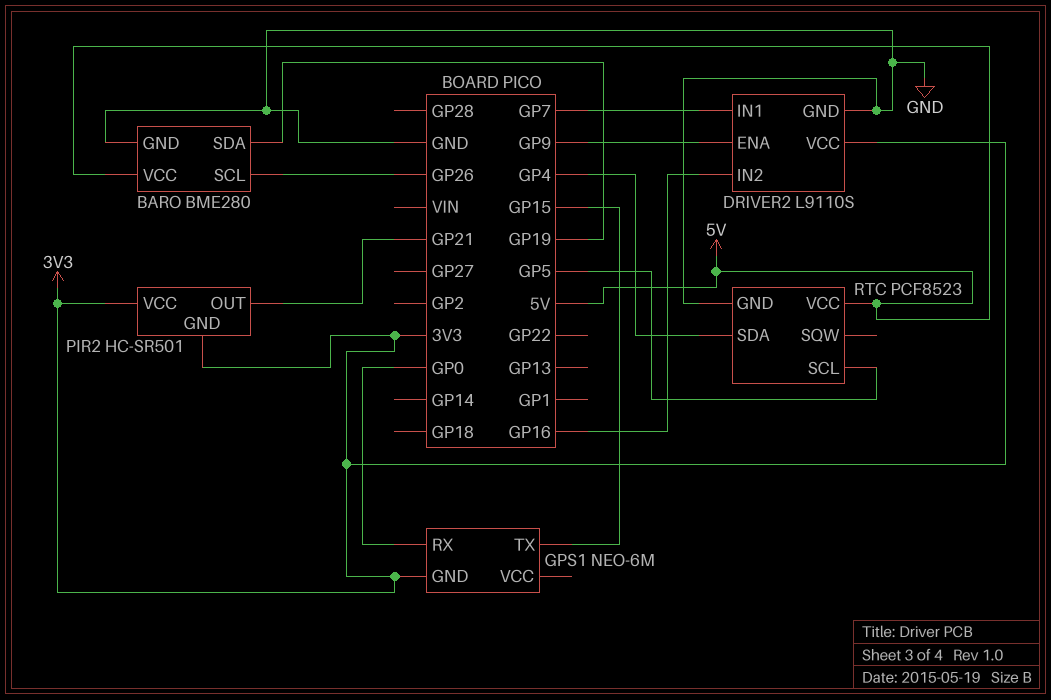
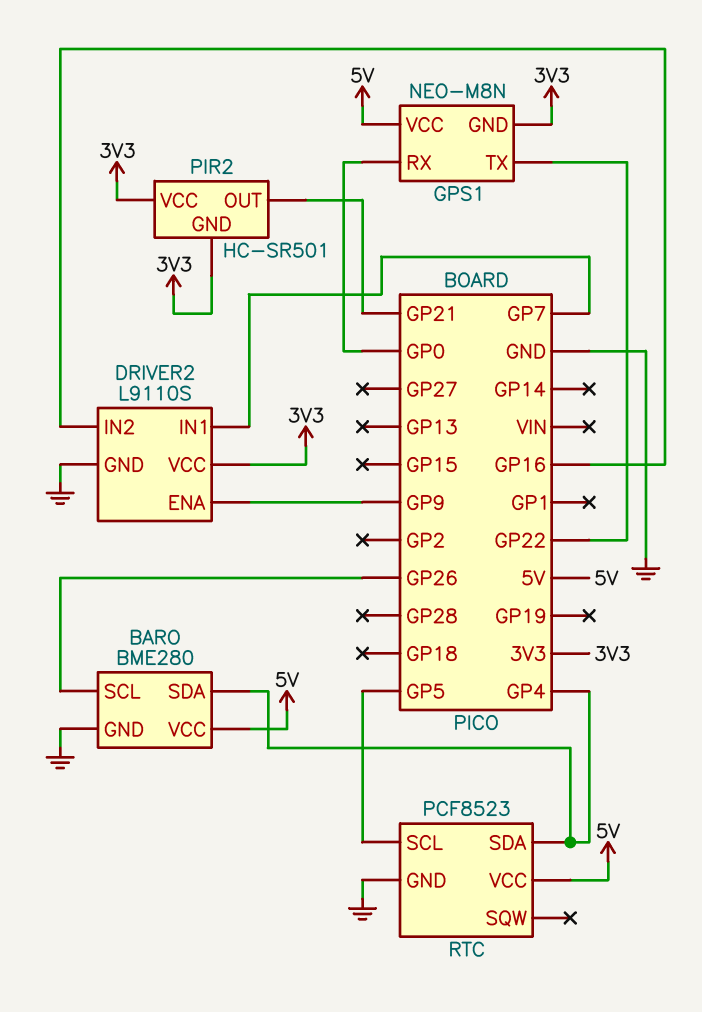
BARO pin SDA: GP19 -> GP4
GPS1: NEO-6M -> NEO-M8N
GPS1 pin TX: GP15 -> GP22
GPS1 pin VCC: none -> 5V

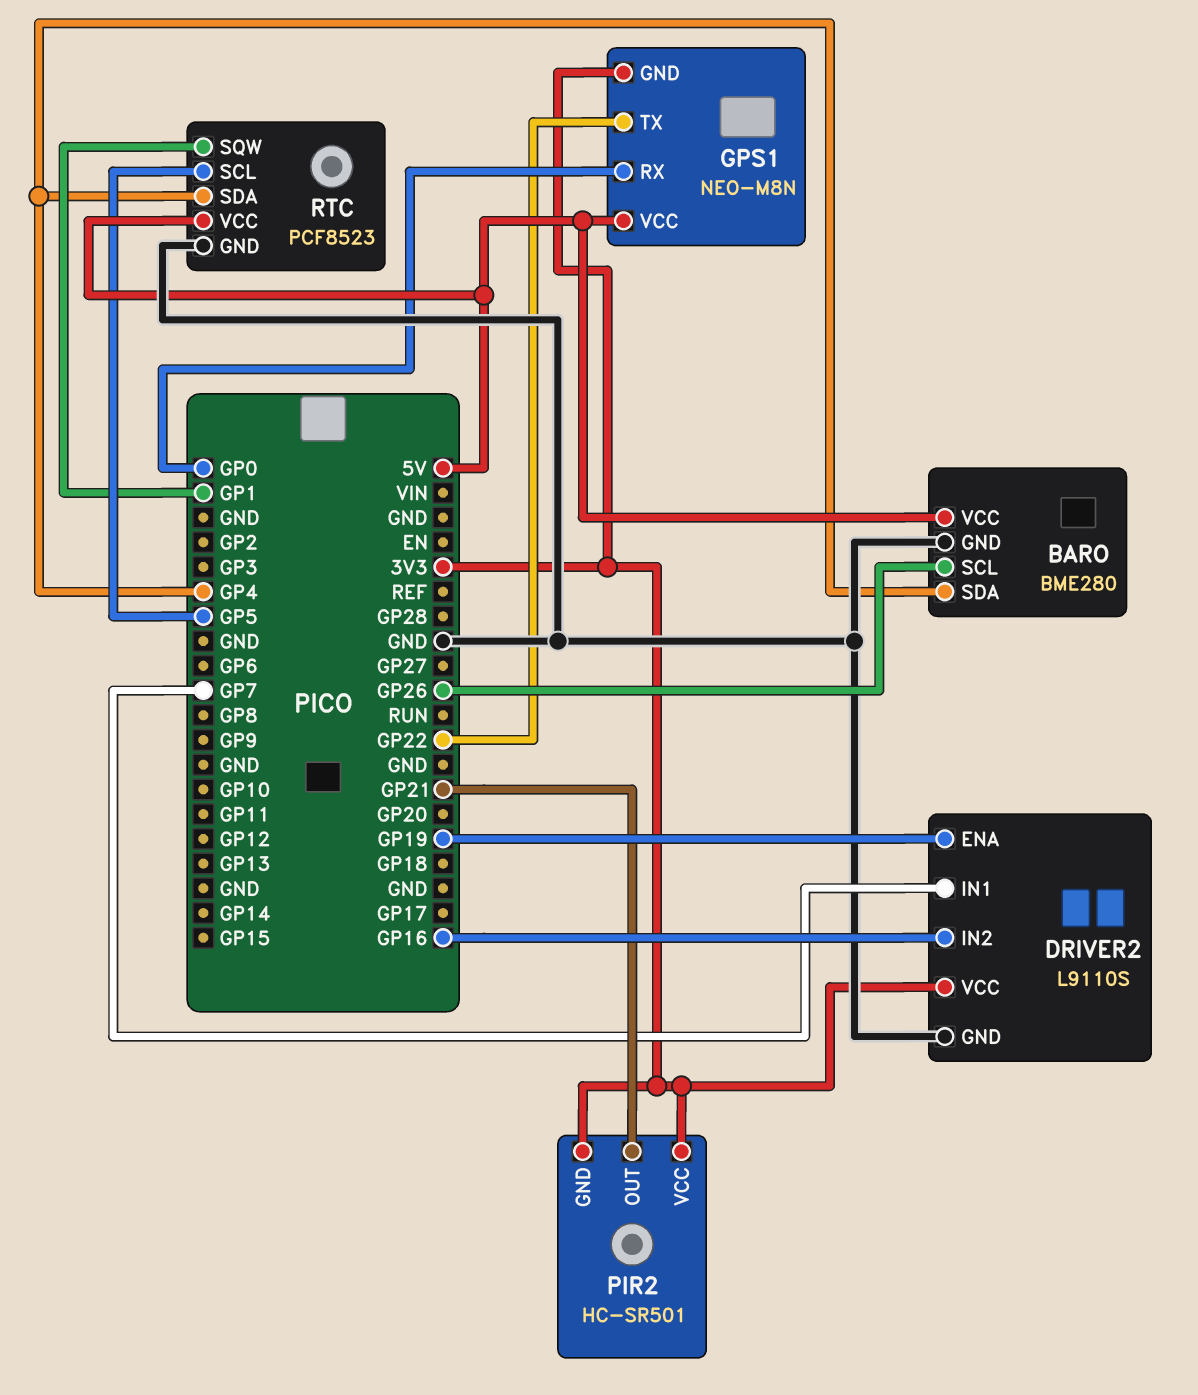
DRIVER2 pin ENA: GP9 -> GP19
RTC pin SQW: none -> GP1

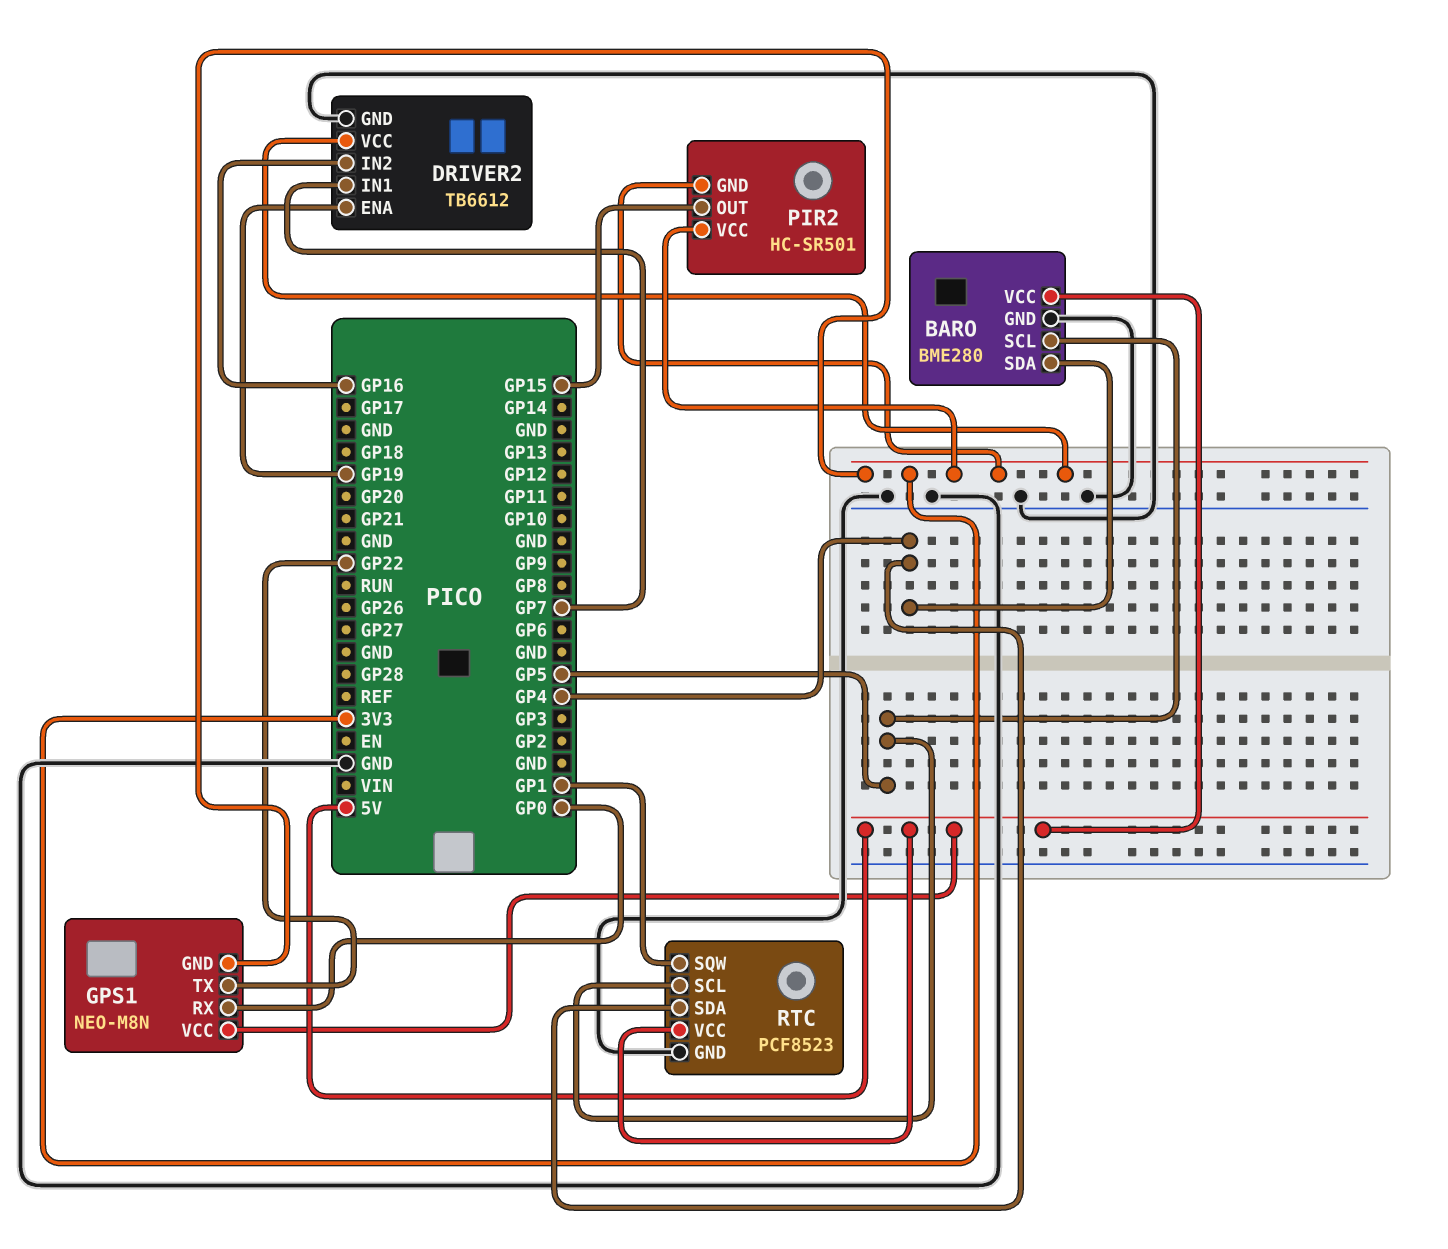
BARO pin SCL: GP26 -> GP5
DRIVER2: L9110S -> TB6612
PIR2 pin OUT: GP21 -> GP15

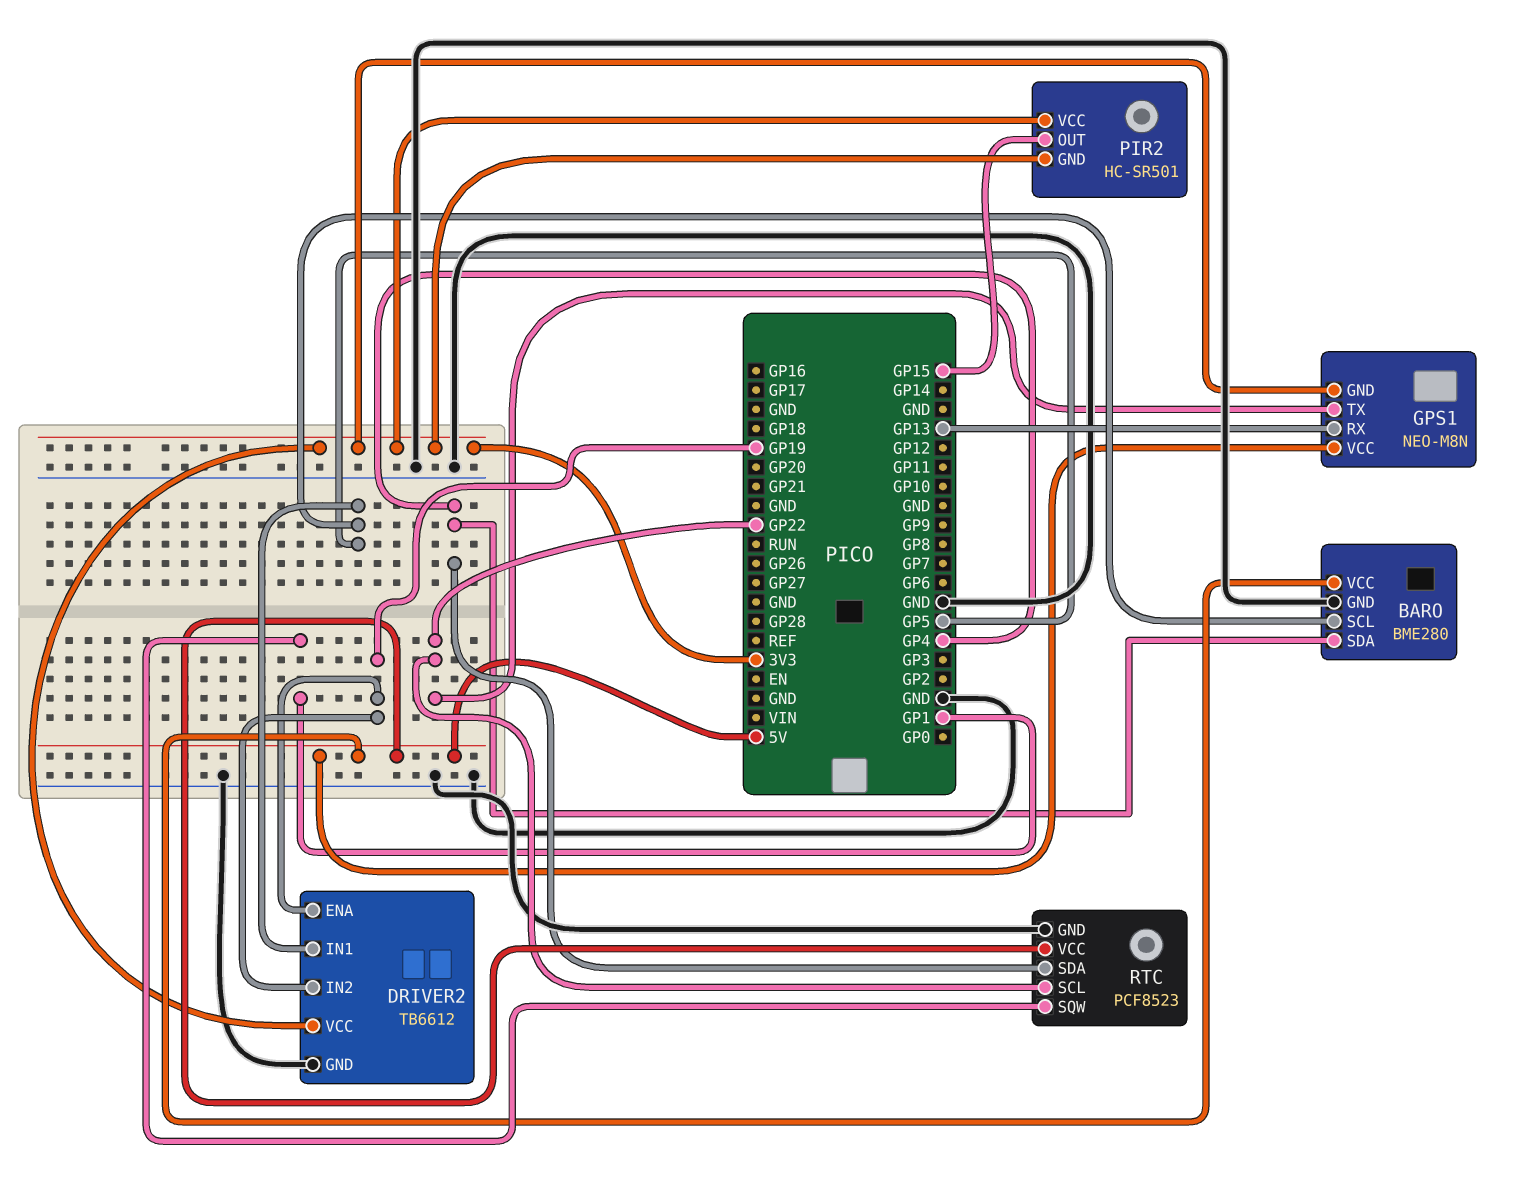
DRIVER2 pin IN1: GP7 -> GP5
DRIVER2 pin IN2: GP16 -> GP19
GPS1 pin RX: GP0 -> GP13
RTC pin SCL: GP5 -> GP22

